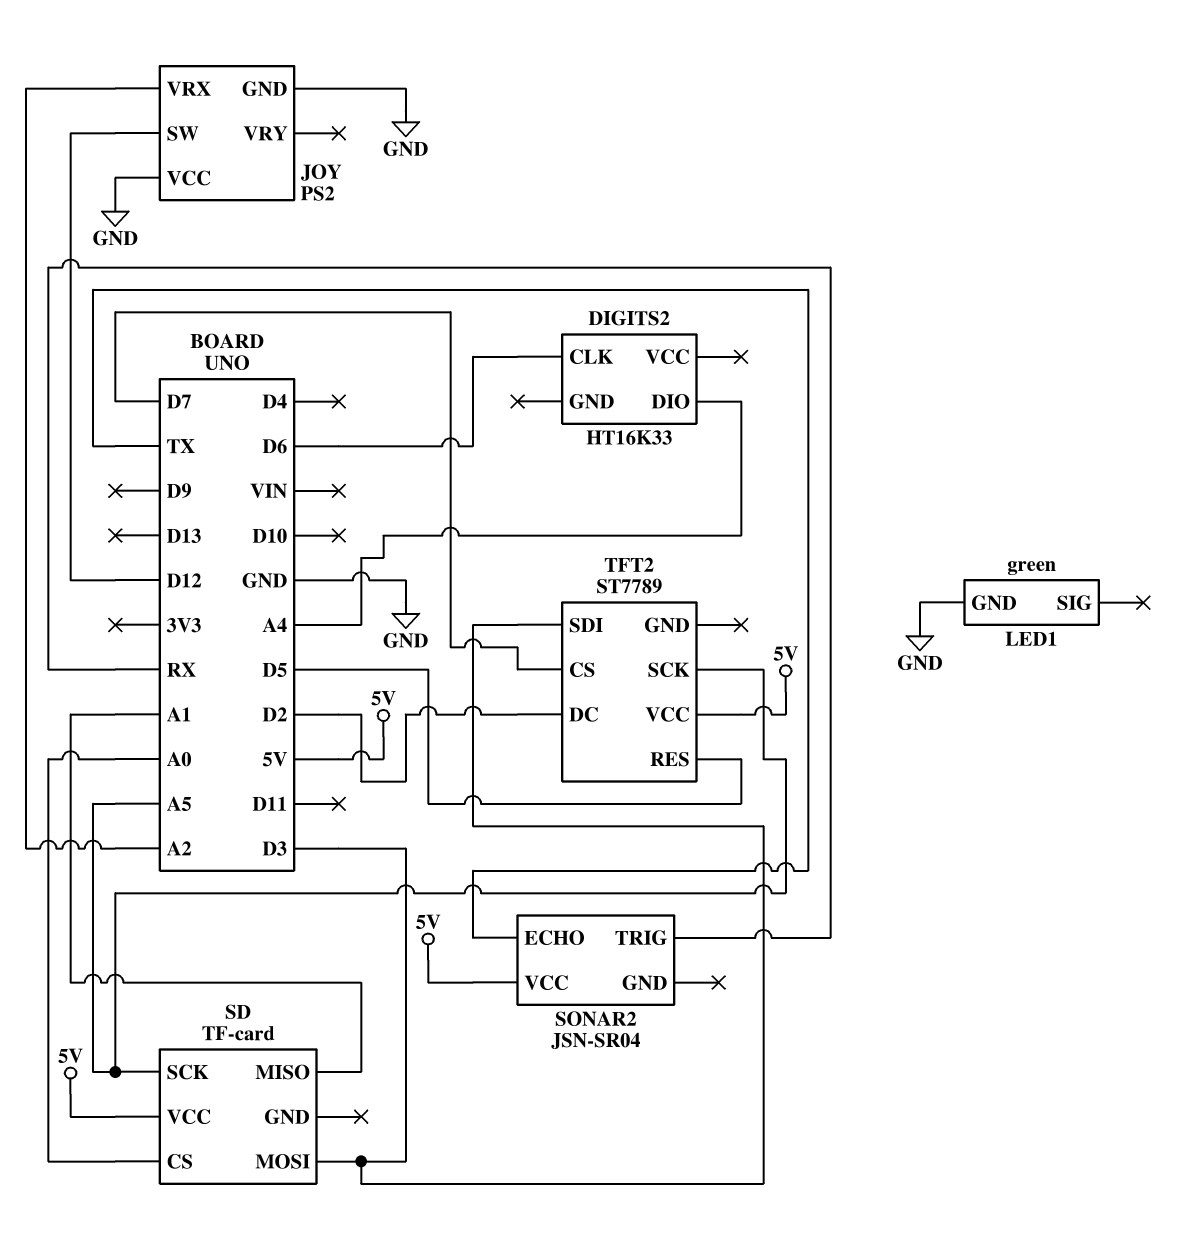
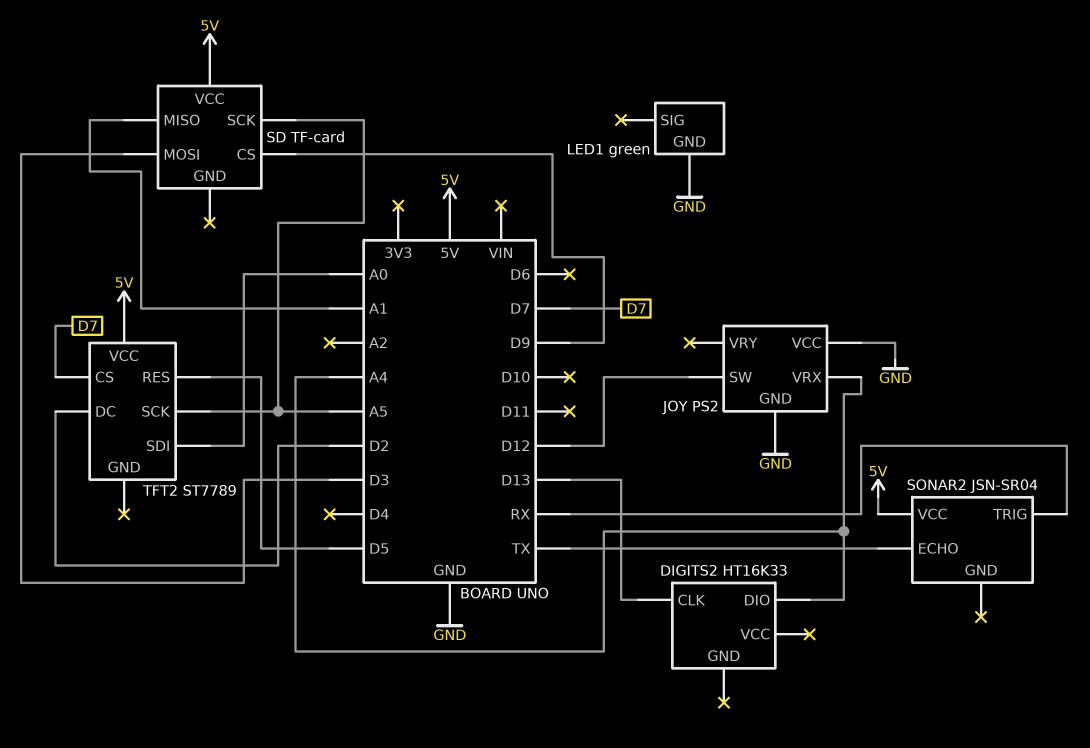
DIGITS2 pin CLK: D6 -> D13
JOY pin VRX: A2 -> A4
SD pin CS: A0 -> D9
TFT2 pin SDI: D3 -> A0

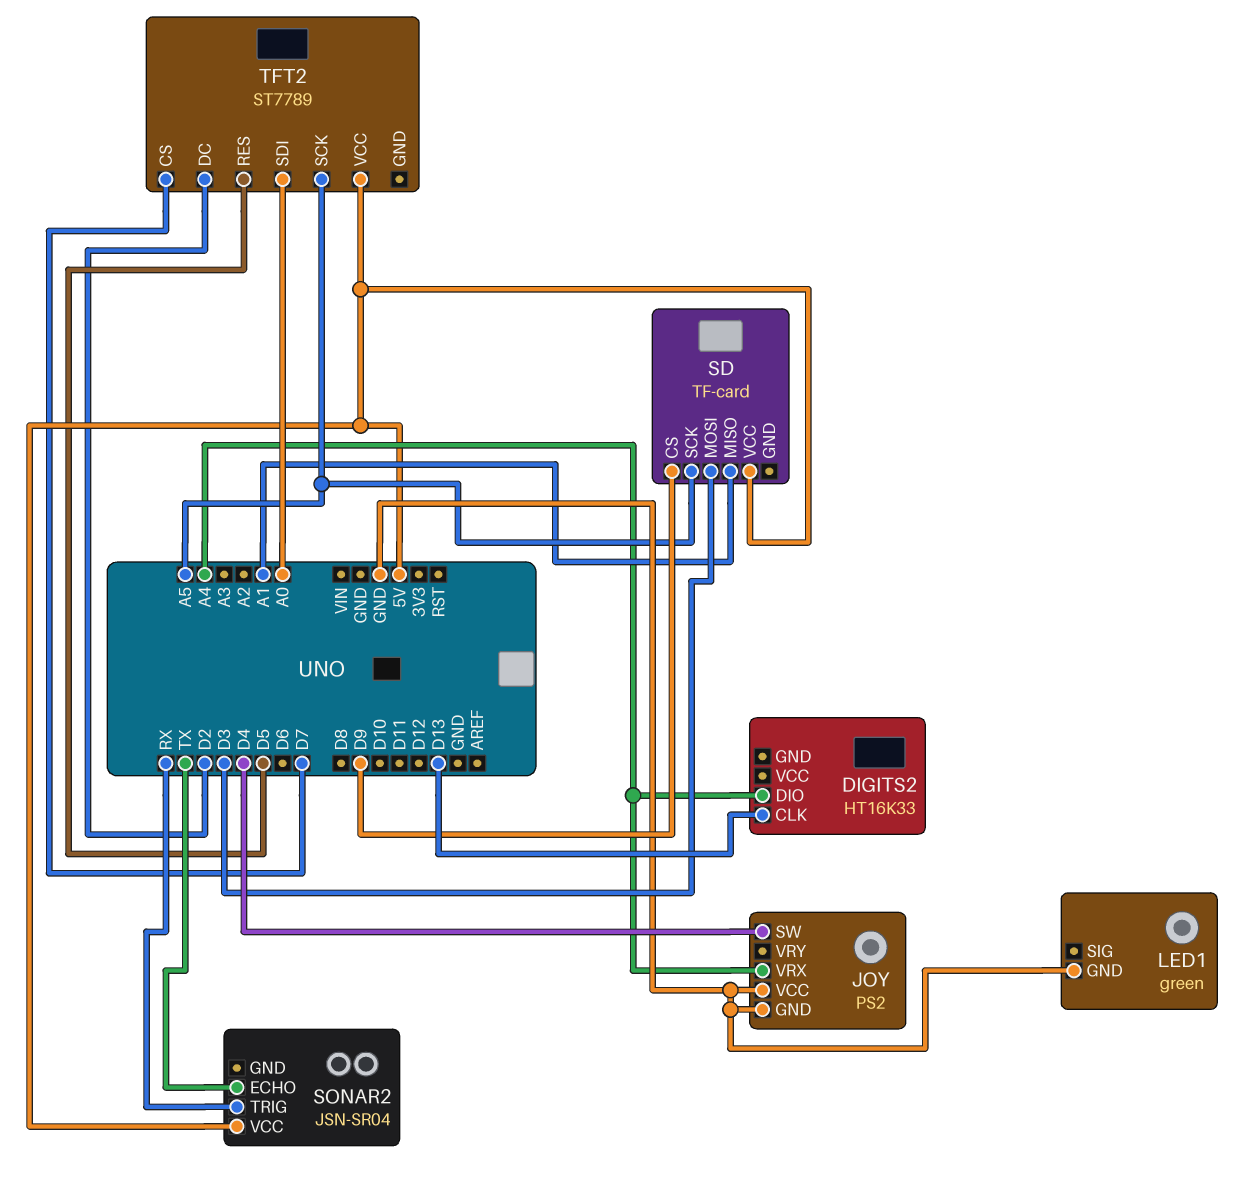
JOY pin SW: D12 -> D4

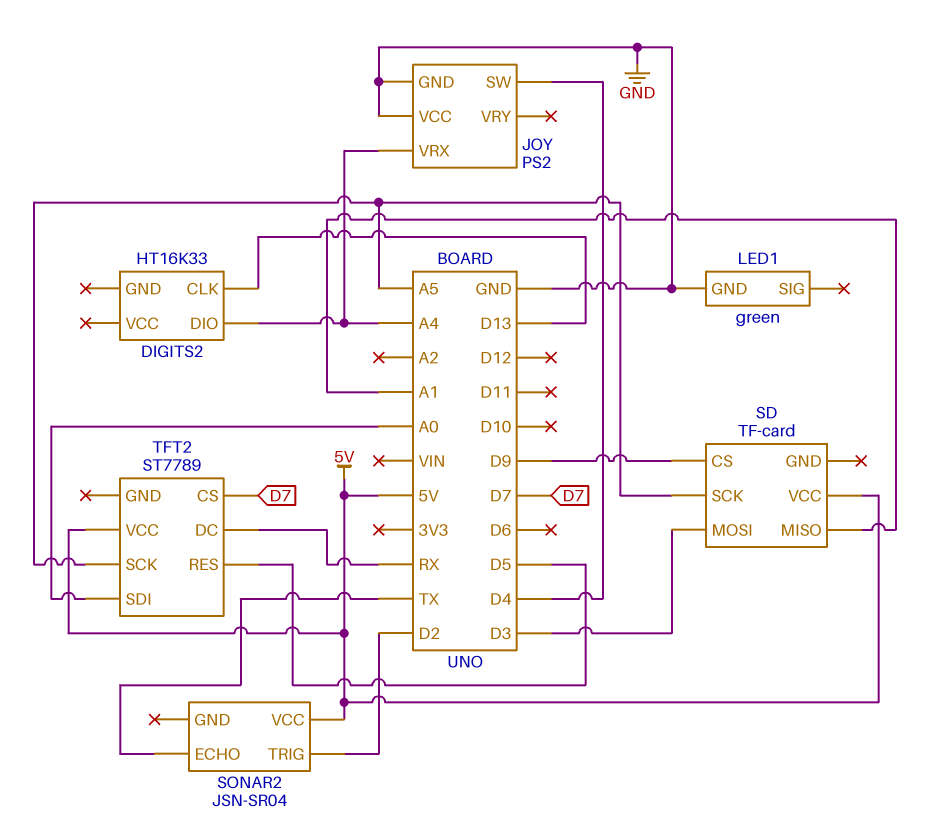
SONAR2 pin TRIG: RX -> D2
TFT2 pin DC: D2 -> RX

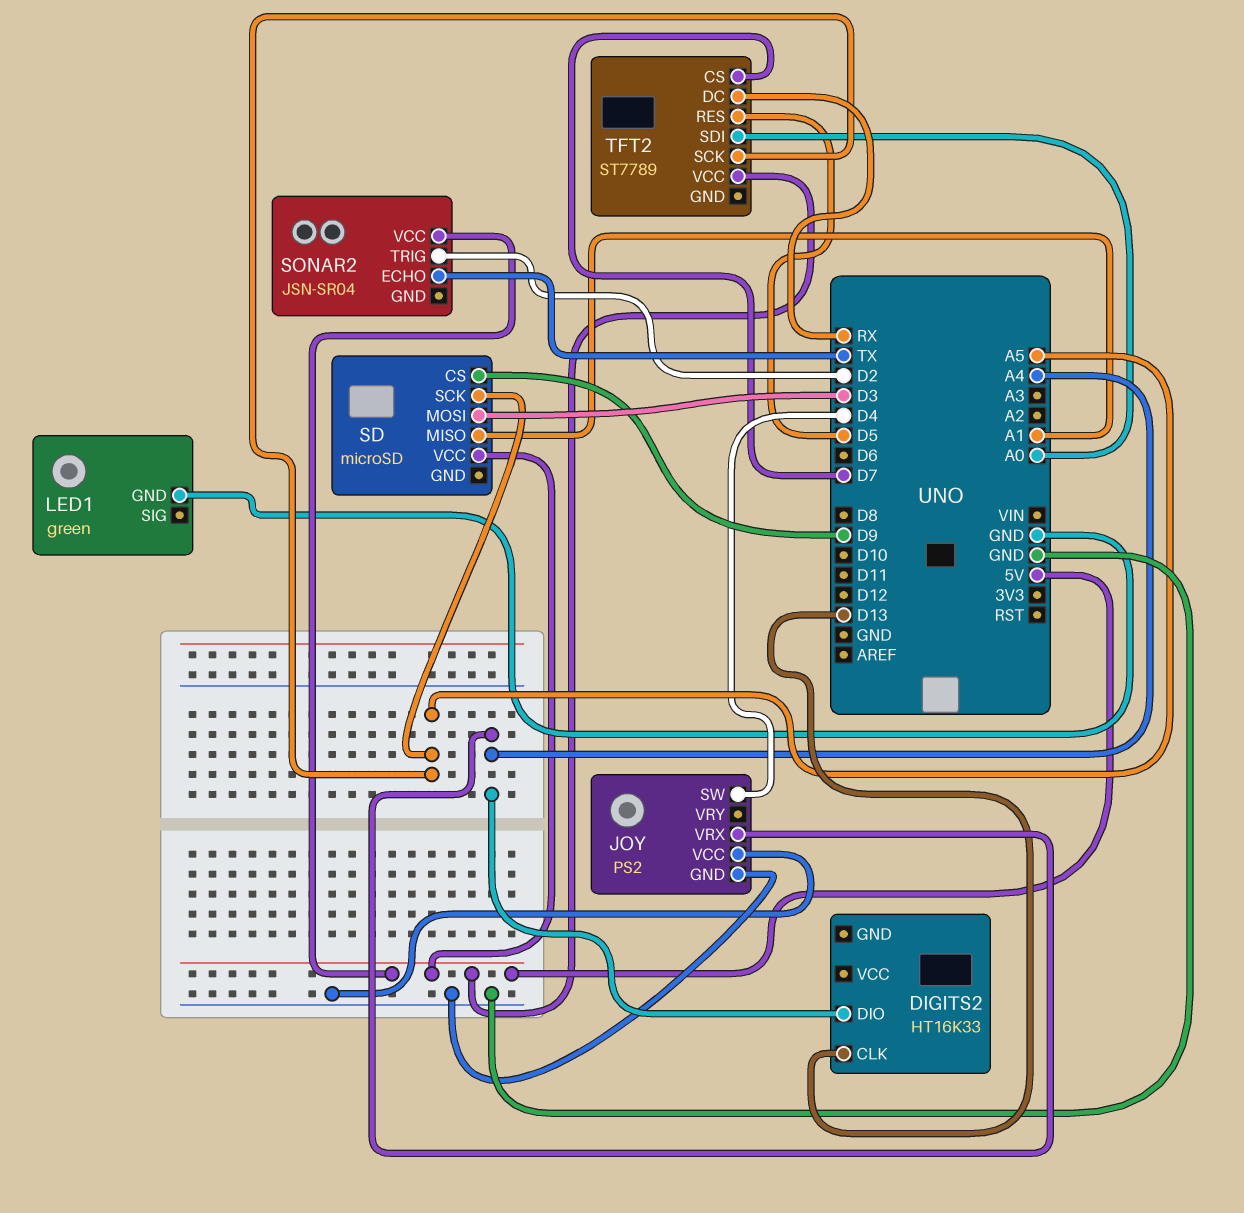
SD: TF-card -> microSD

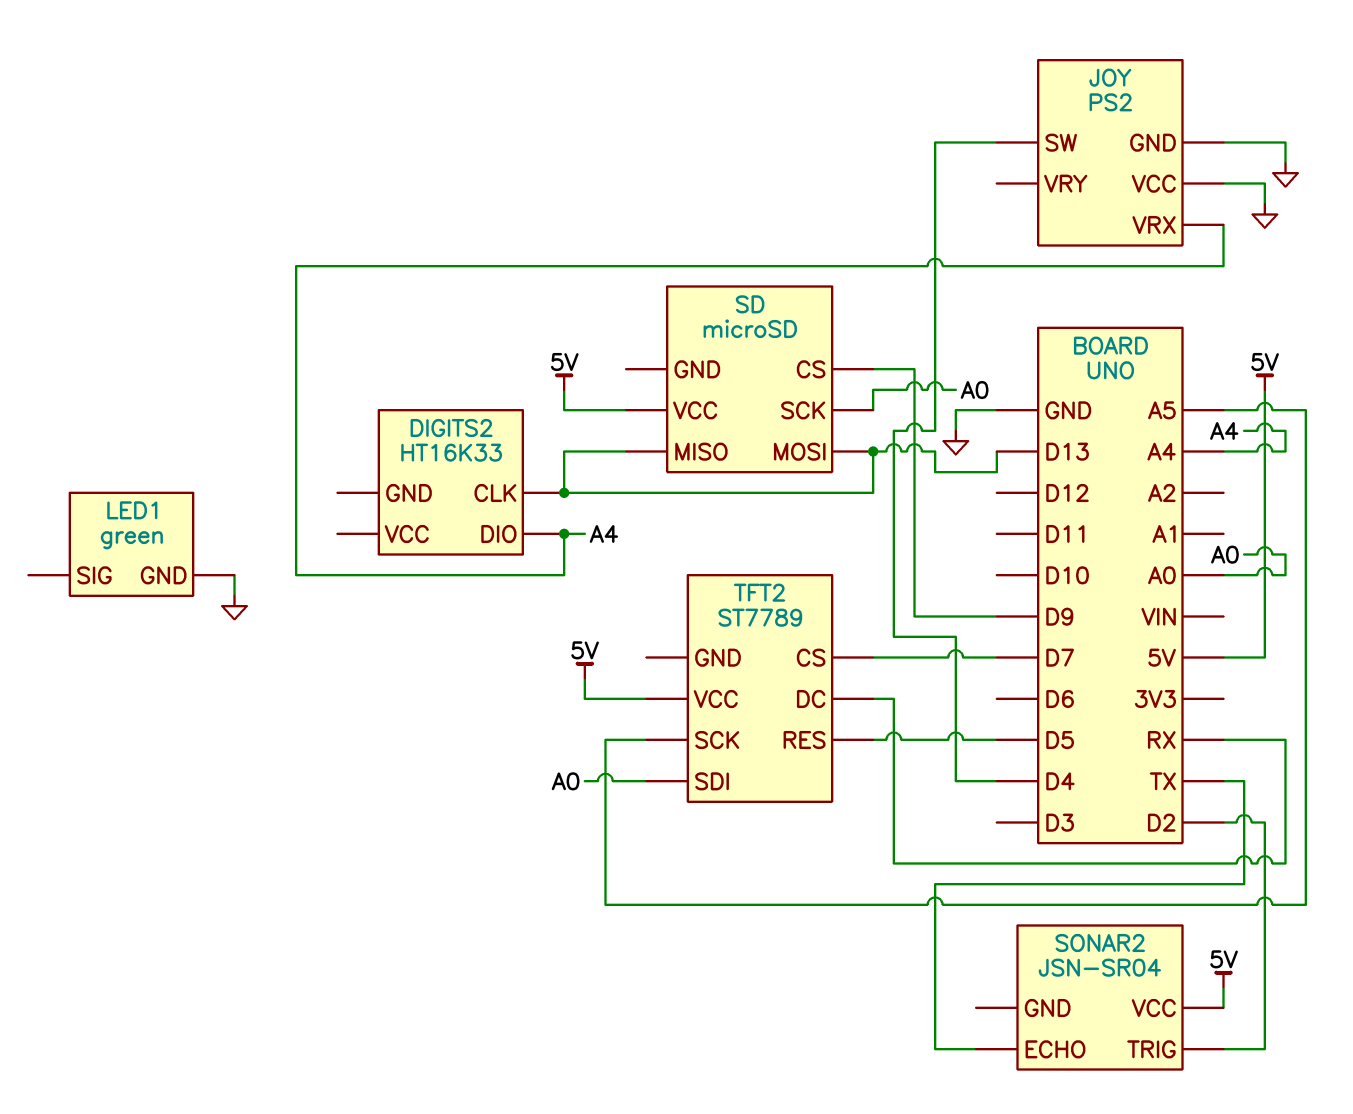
SD pin MISO: A1 -> D13
SD pin MOSI: D3 -> D13
SD pin SCK: A5 -> A0

